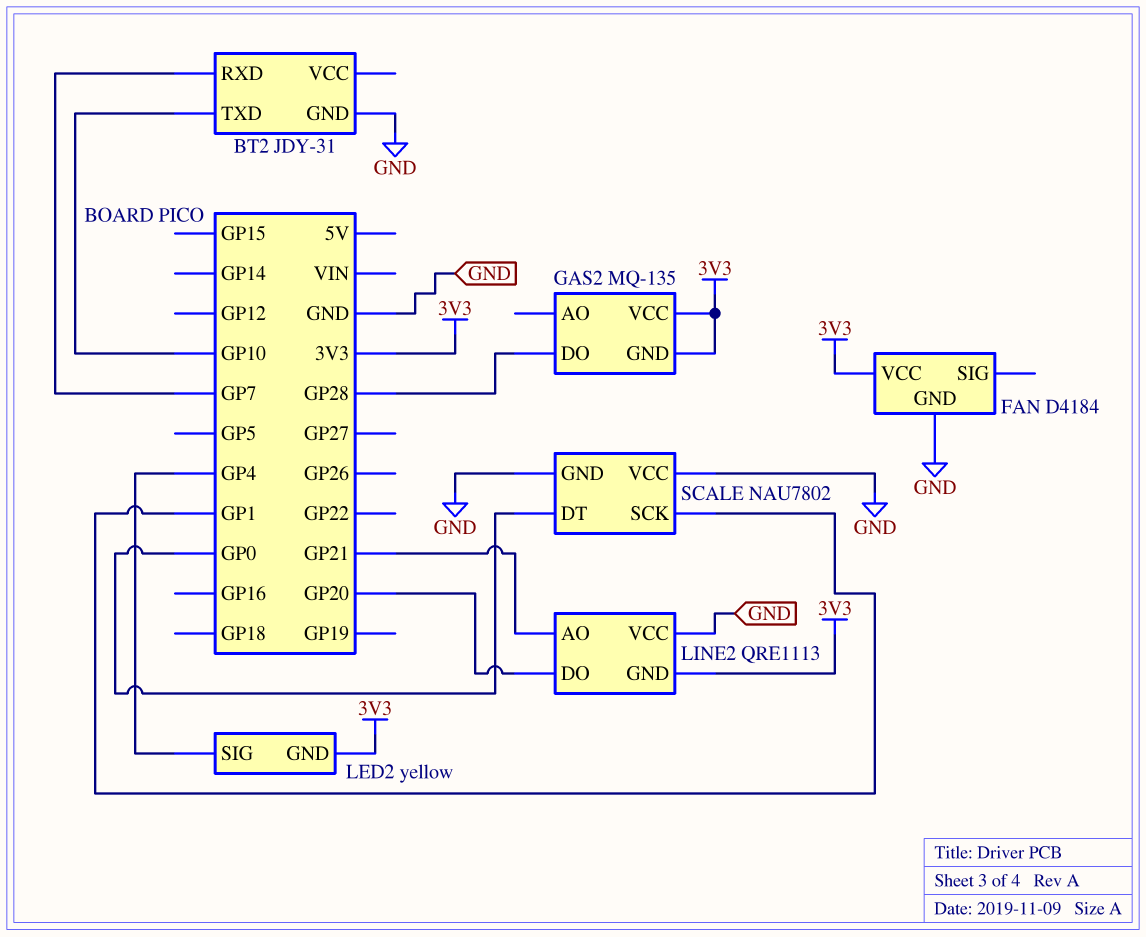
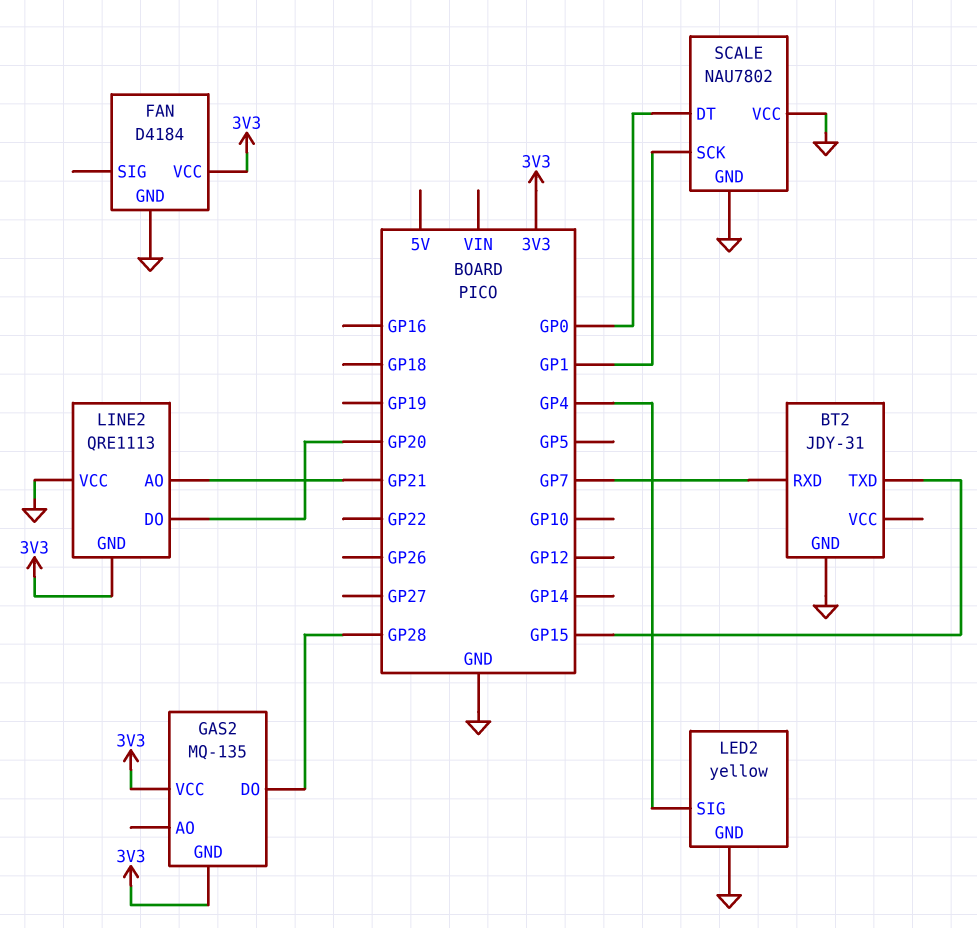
BT2 pin TXD: GP10 -> GP15
LED2 pin GND: 3V3 -> GND

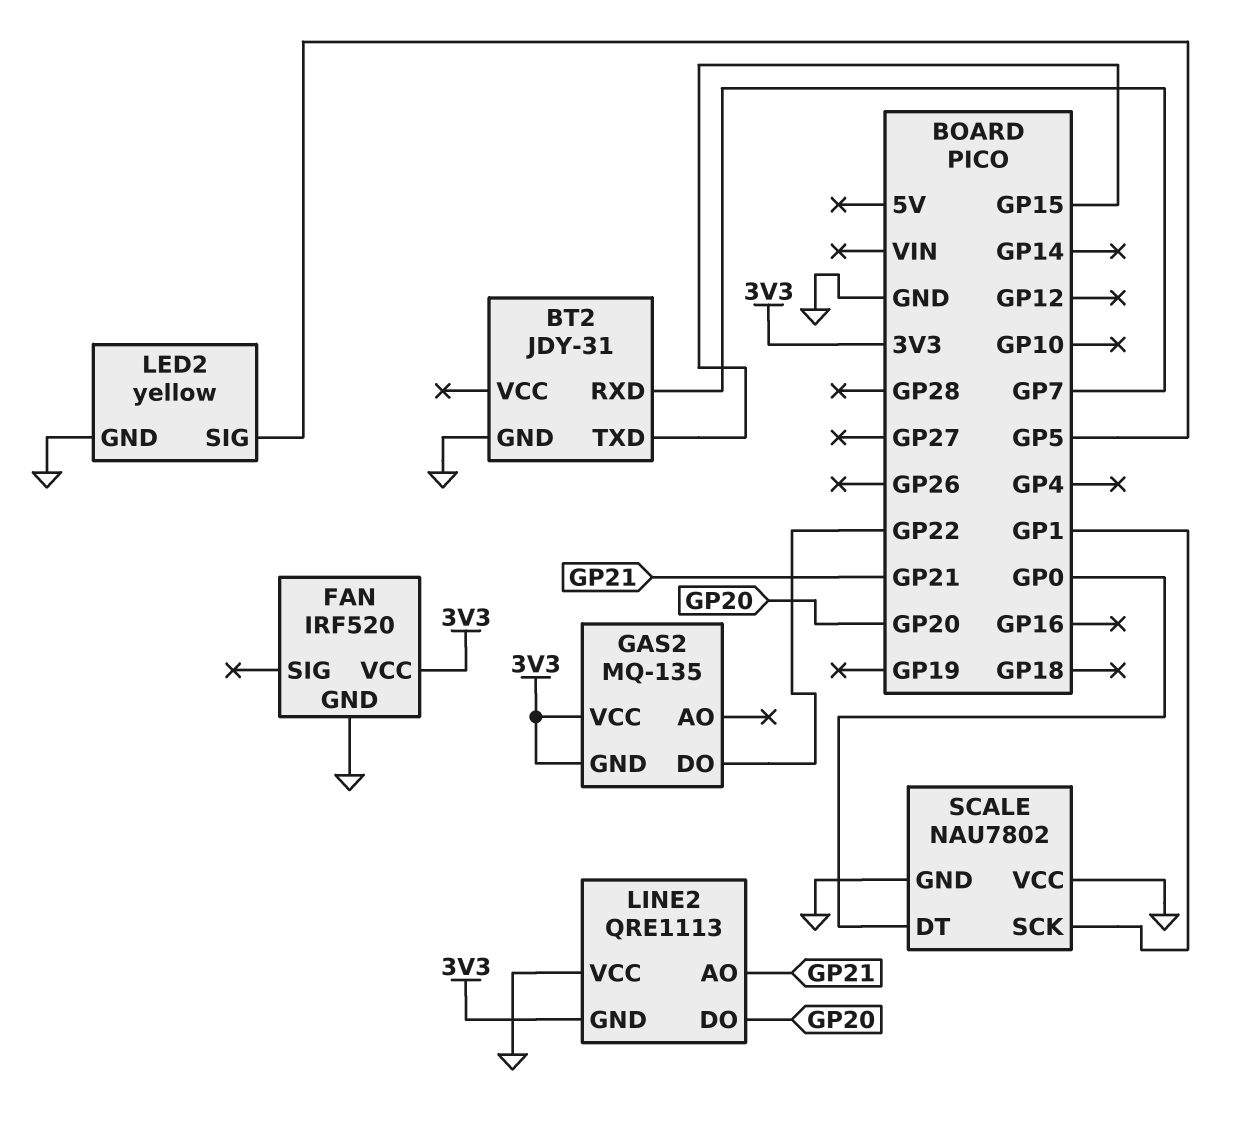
FAN: D4184 -> IRF520
GAS2 pin DO: GP28 -> GP22
LED2 pin SIG: GP4 -> GP5

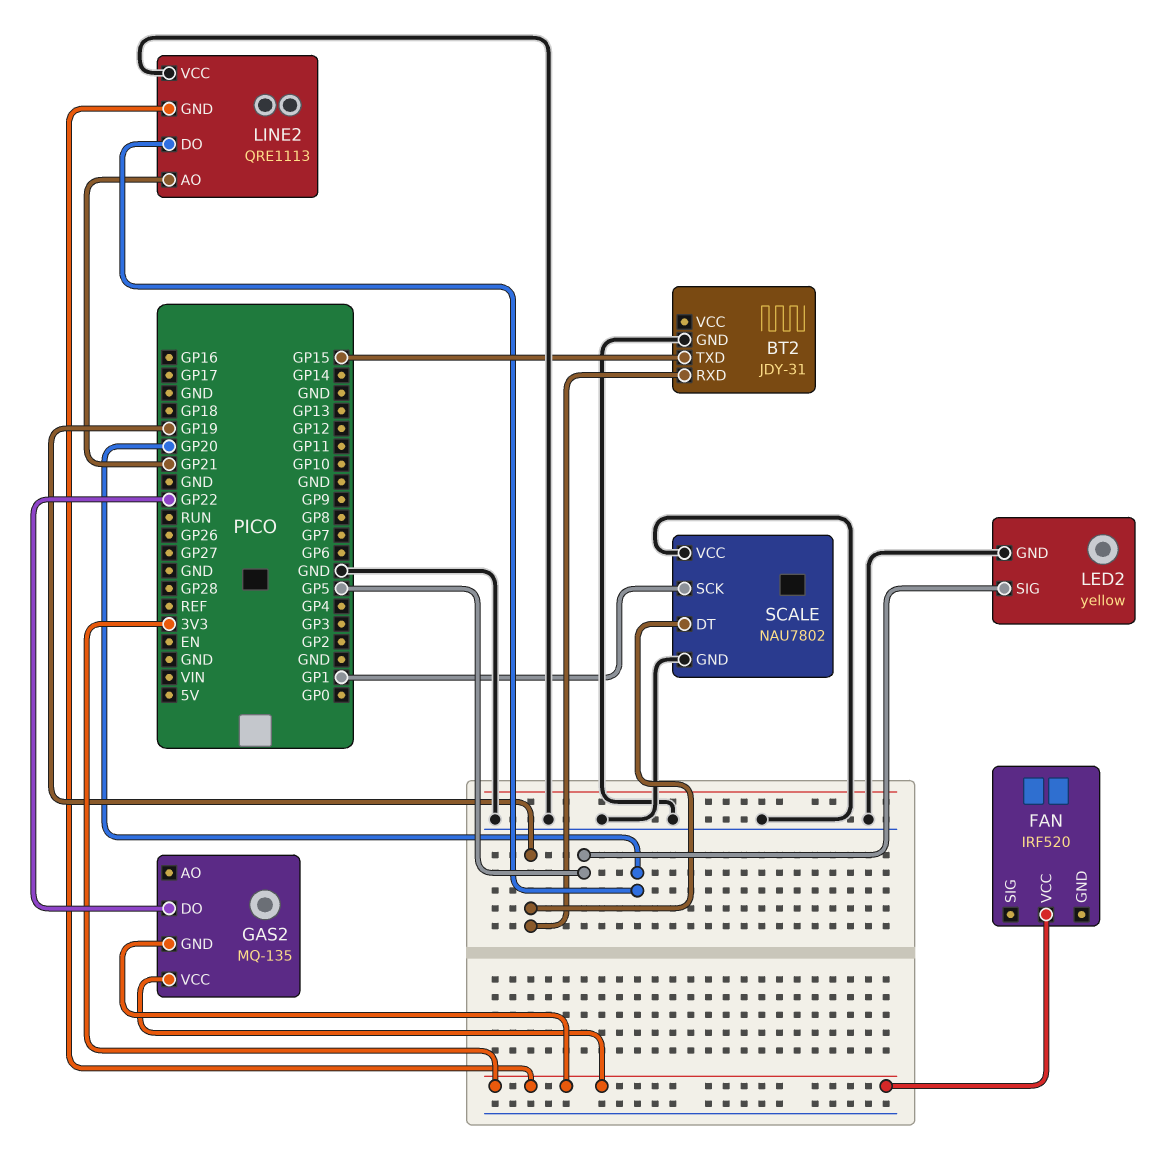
BT2 pin RXD: GP7 -> GP19
FAN pin GND: GND -> none
SCALE pin DT: GP0 -> GP19

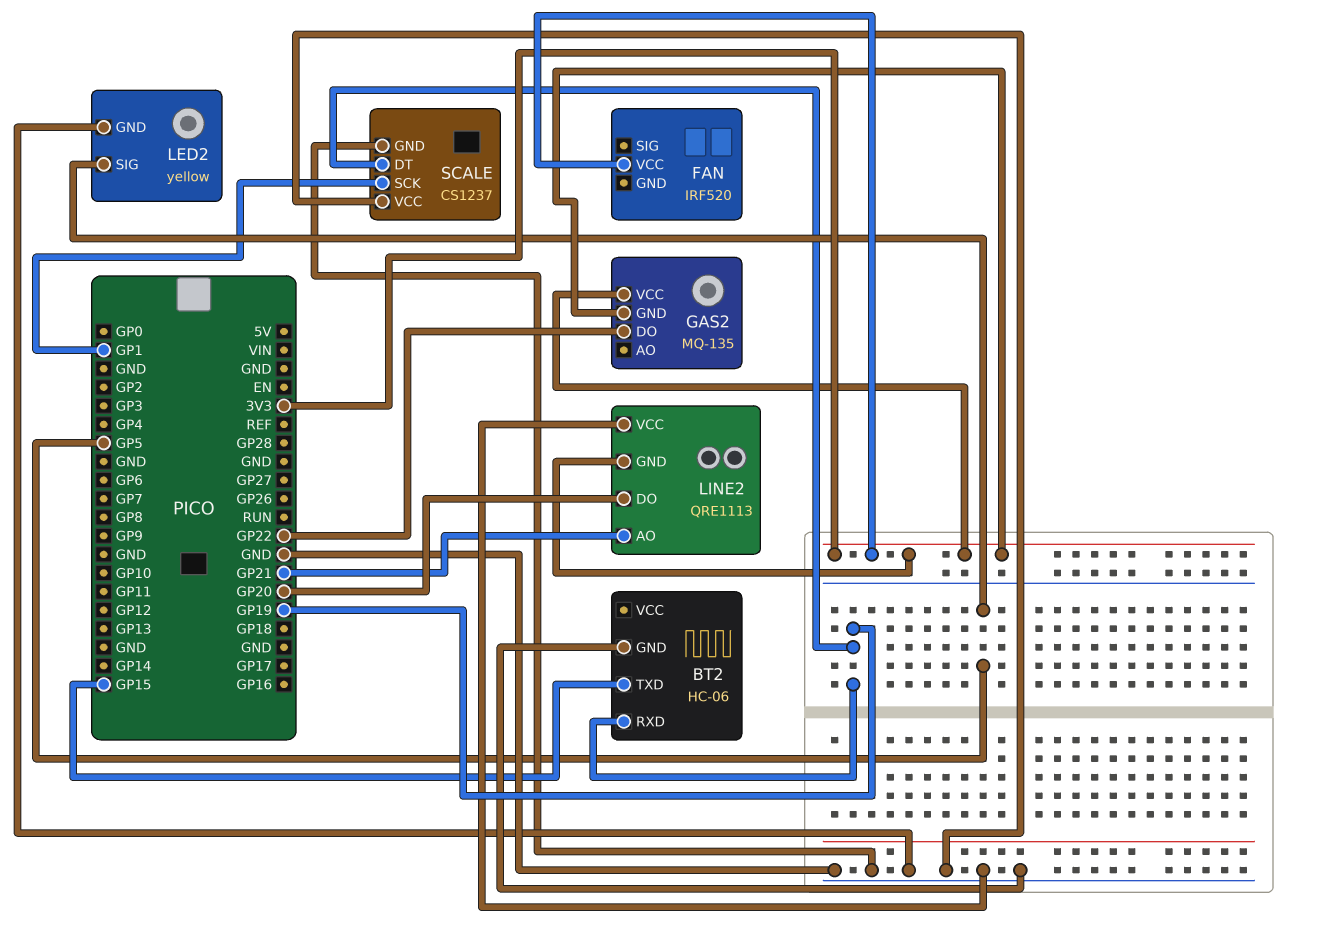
BT2: JDY-31 -> HC-06
SCALE: NAU7802 -> CS1237

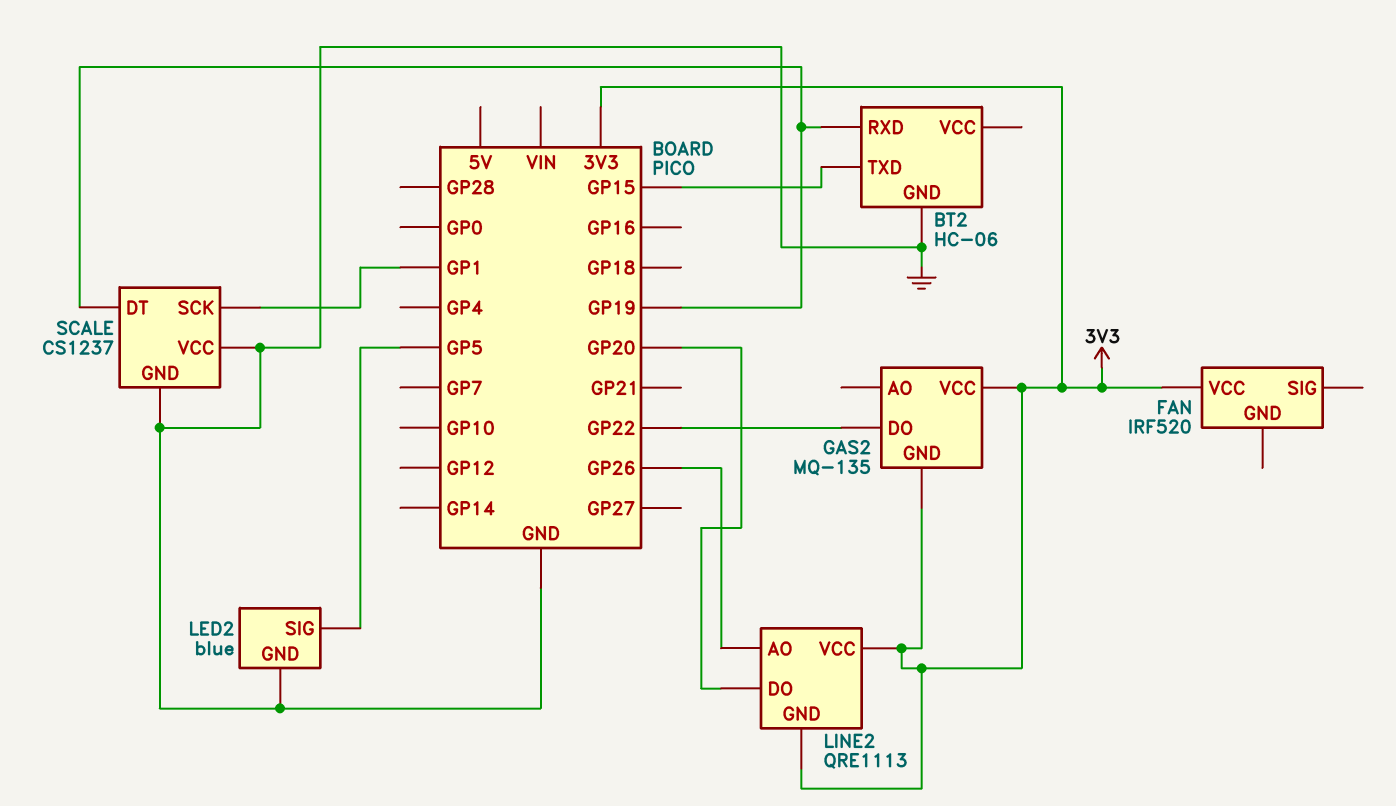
LED2: yellow -> blue
LINE2 pin AO: GP21 -> GP26
LINE2 pin VCC: GND -> 3V3

